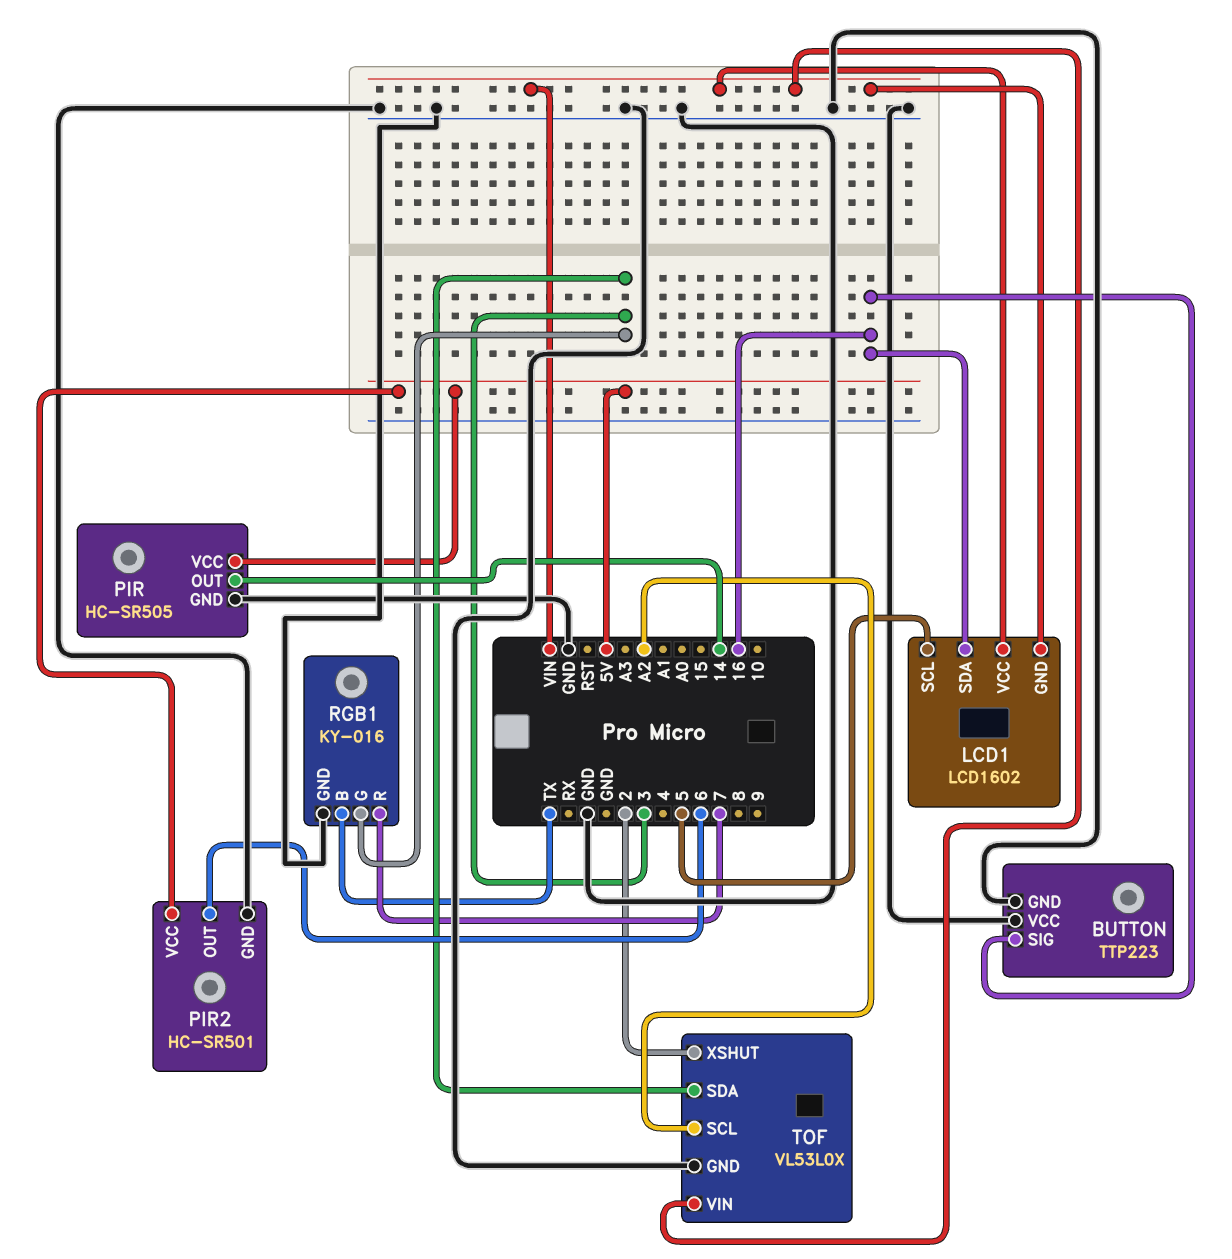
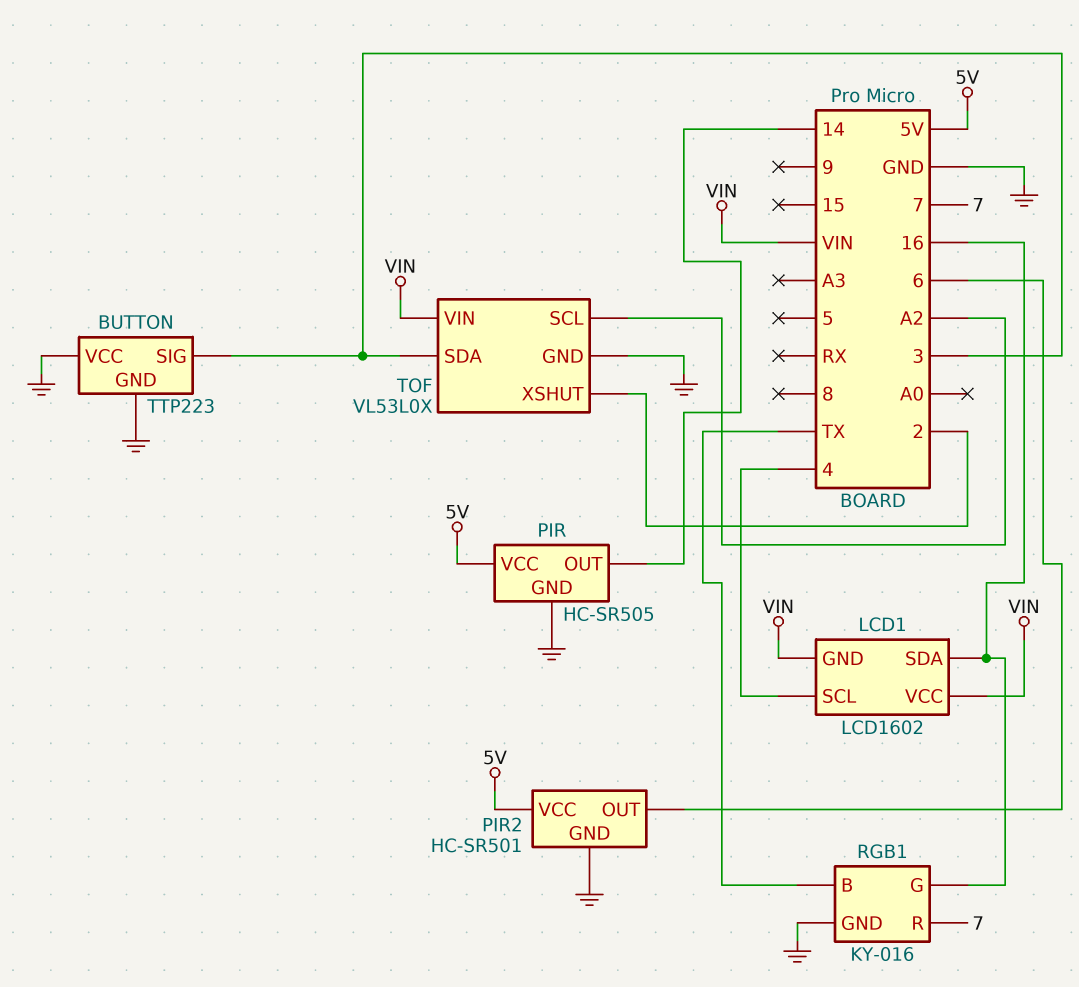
BUTTON pin SIG: 16 -> 3
LCD1 pin SCL: 5 -> 4
RGB1 pin G: 3 -> 16

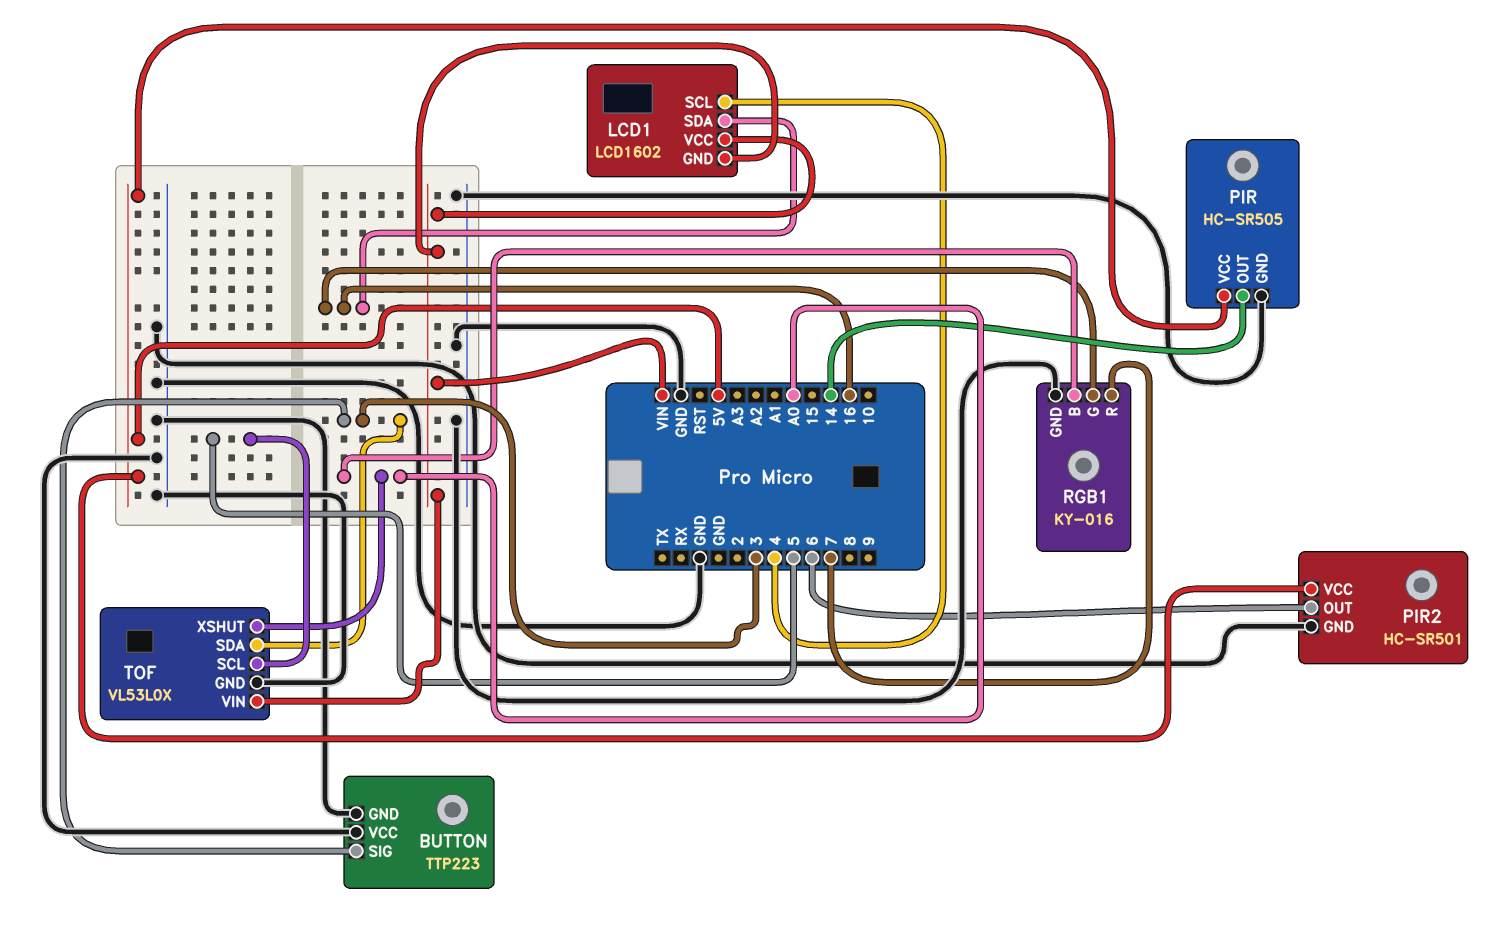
RGB1 pin B: TX -> A0
TOF pin SCL: A2 -> 5
TOF pin XSHUT: 2 -> A0

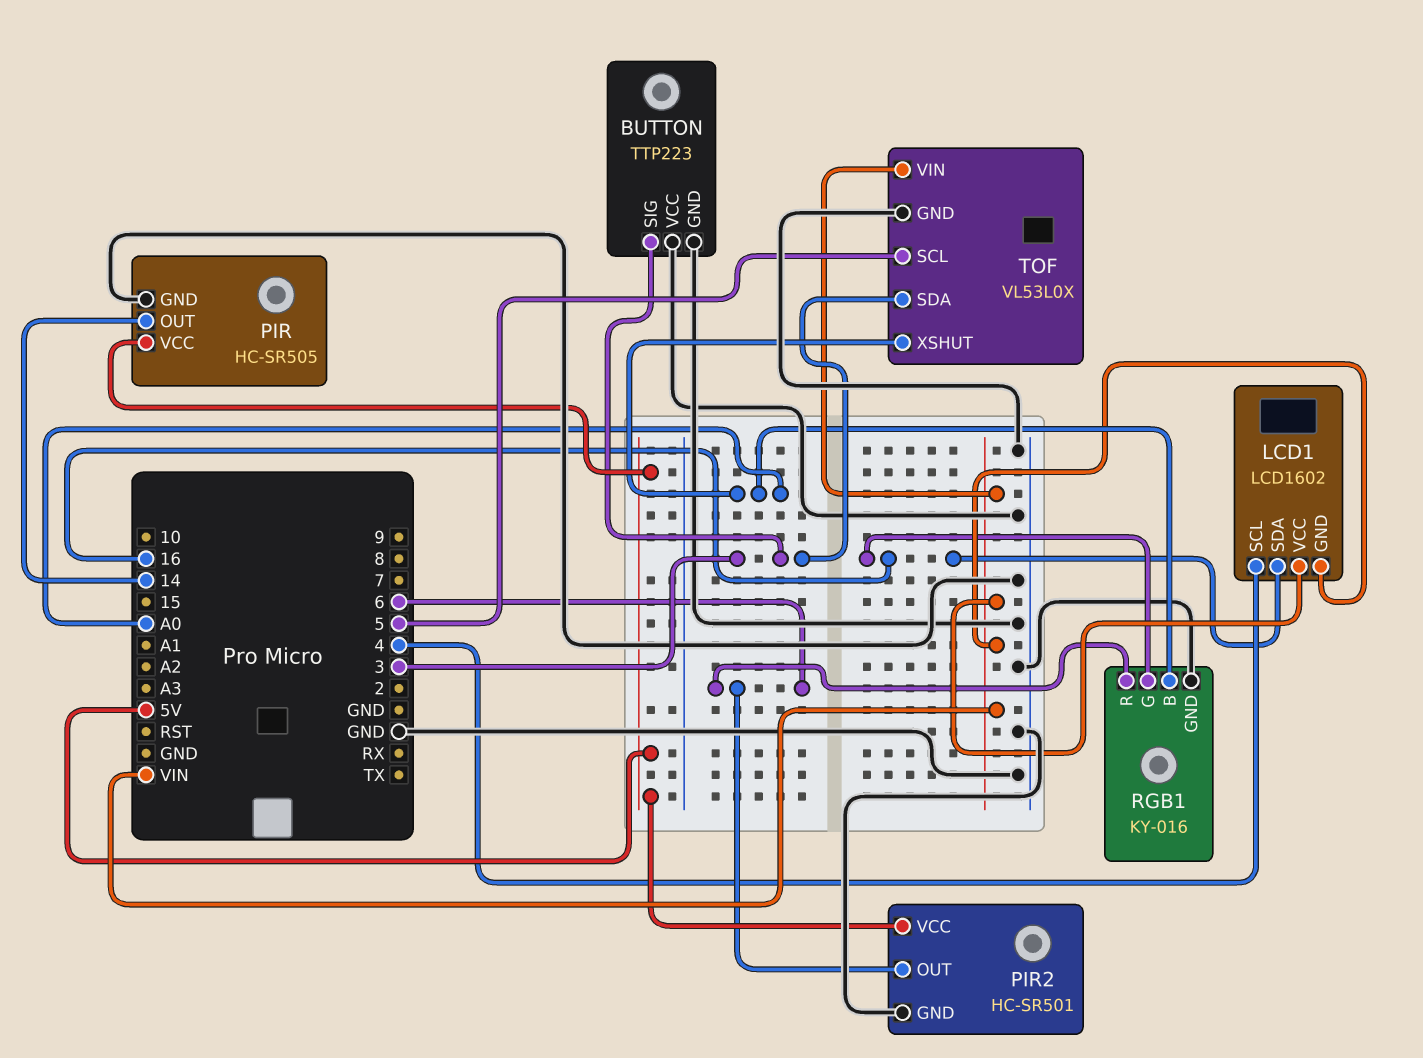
RGB1 pin R: 7 -> 6

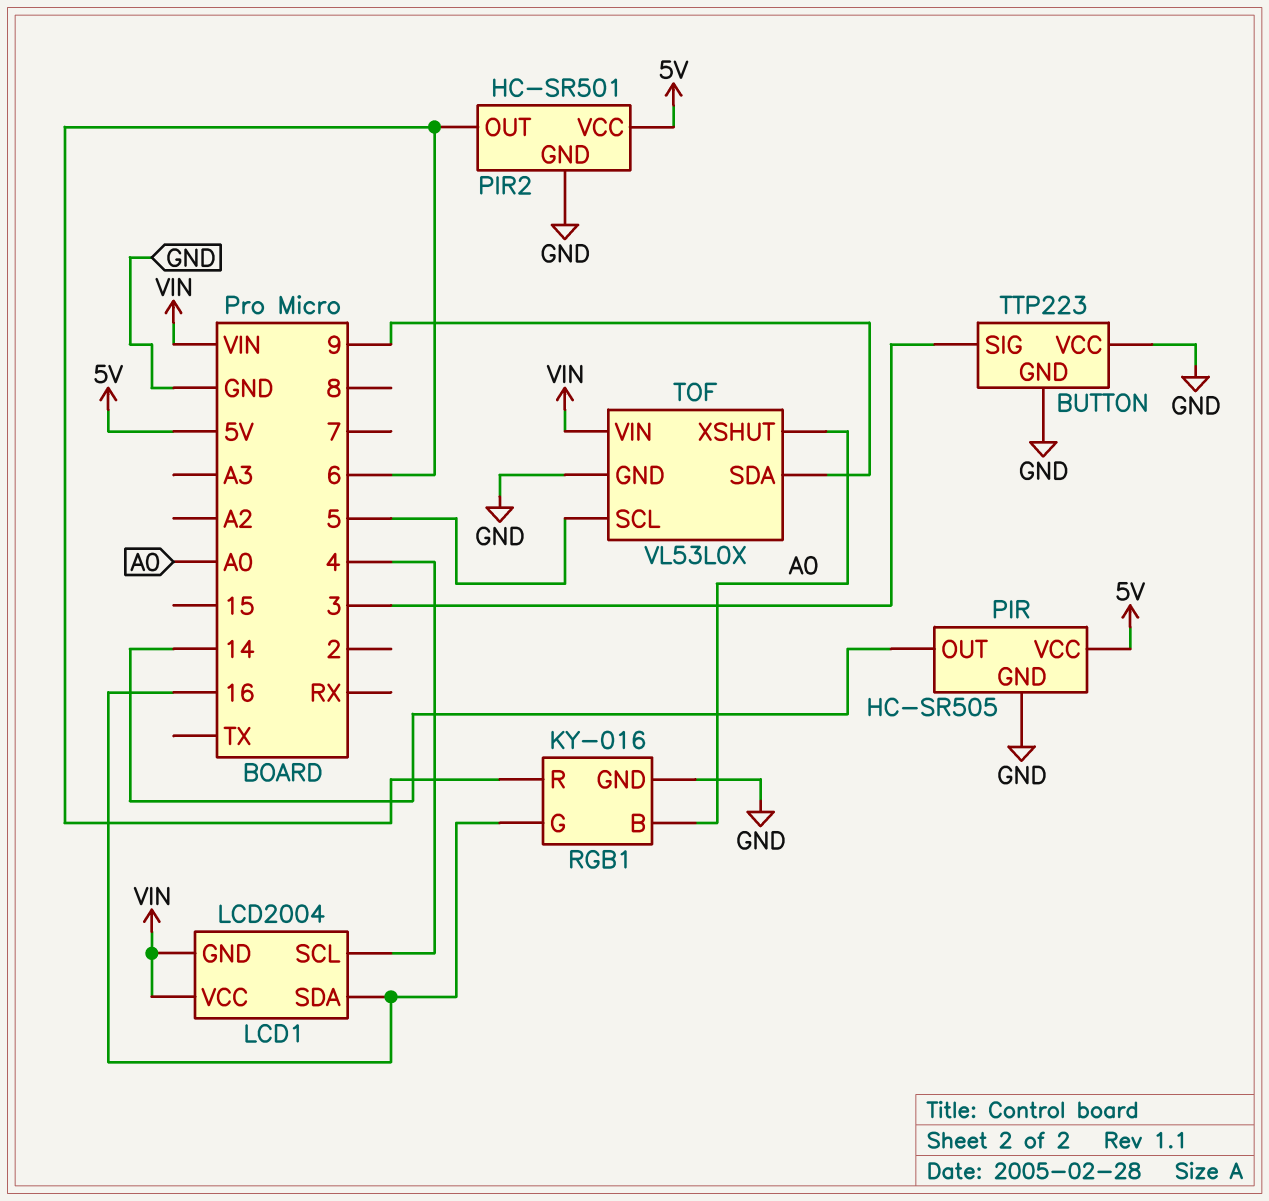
LCD1: LCD1602 -> LCD2004
TOF pin SDA: 3 -> 9

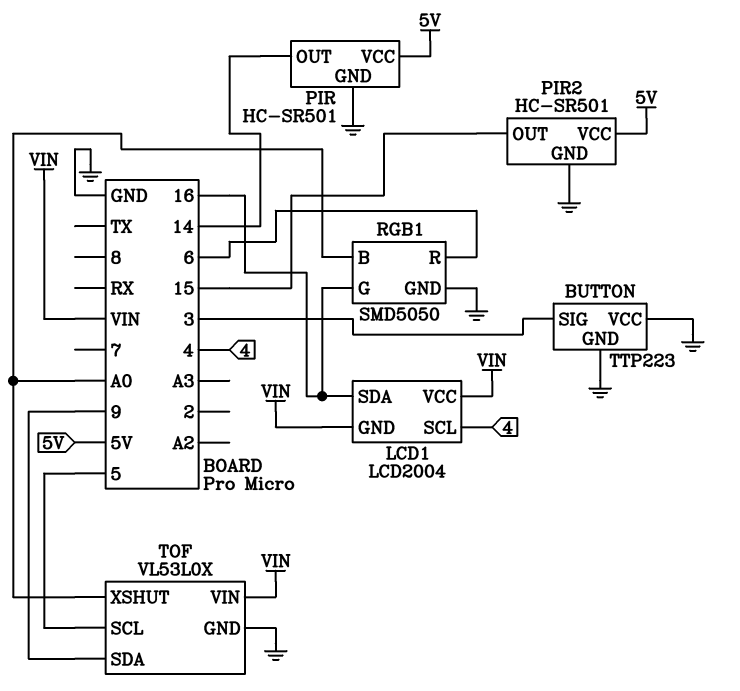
PIR: HC-SR505 -> HC-SR501
PIR2 pin OUT: 6 -> 15
RGB1: KY-016 -> SMD5050

